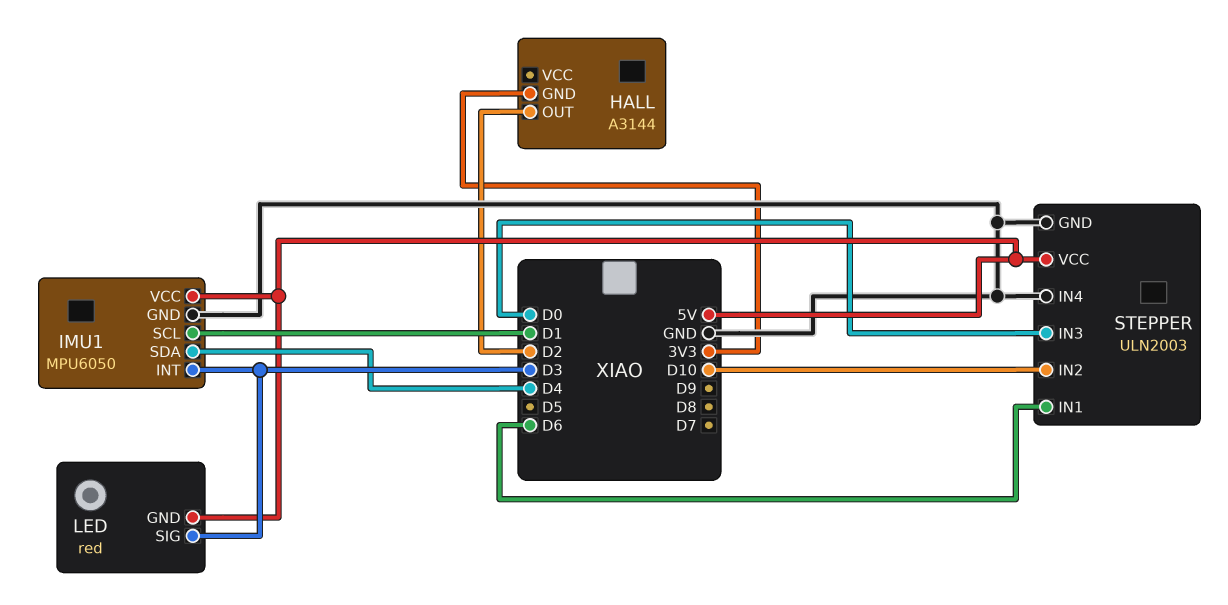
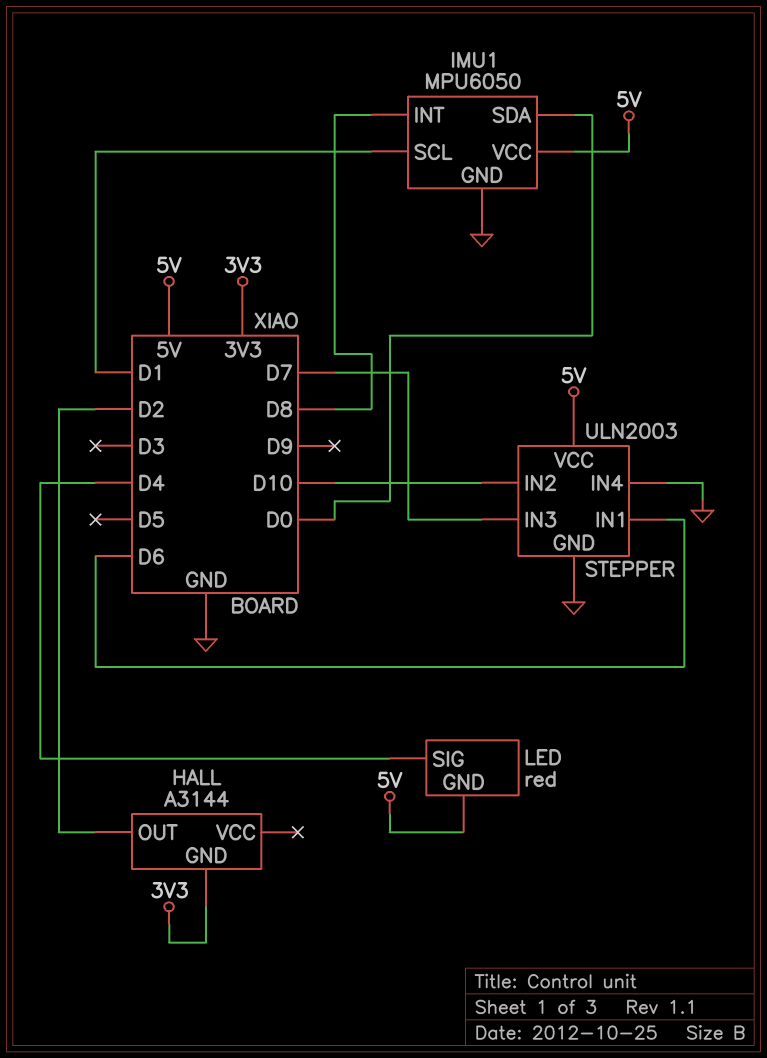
IMU1 pin INT: D3 -> D8
IMU1 pin SDA: D4 -> D0
LED pin SIG: D3 -> D4
STEPPER pin IN3: D0 -> D7

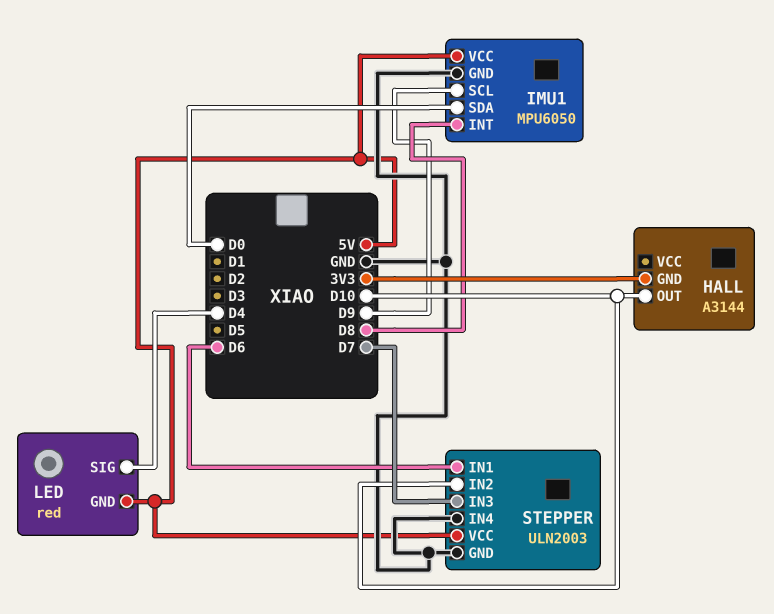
HALL pin OUT: D2 -> D10
IMU1 pin SCL: D1 -> D9

